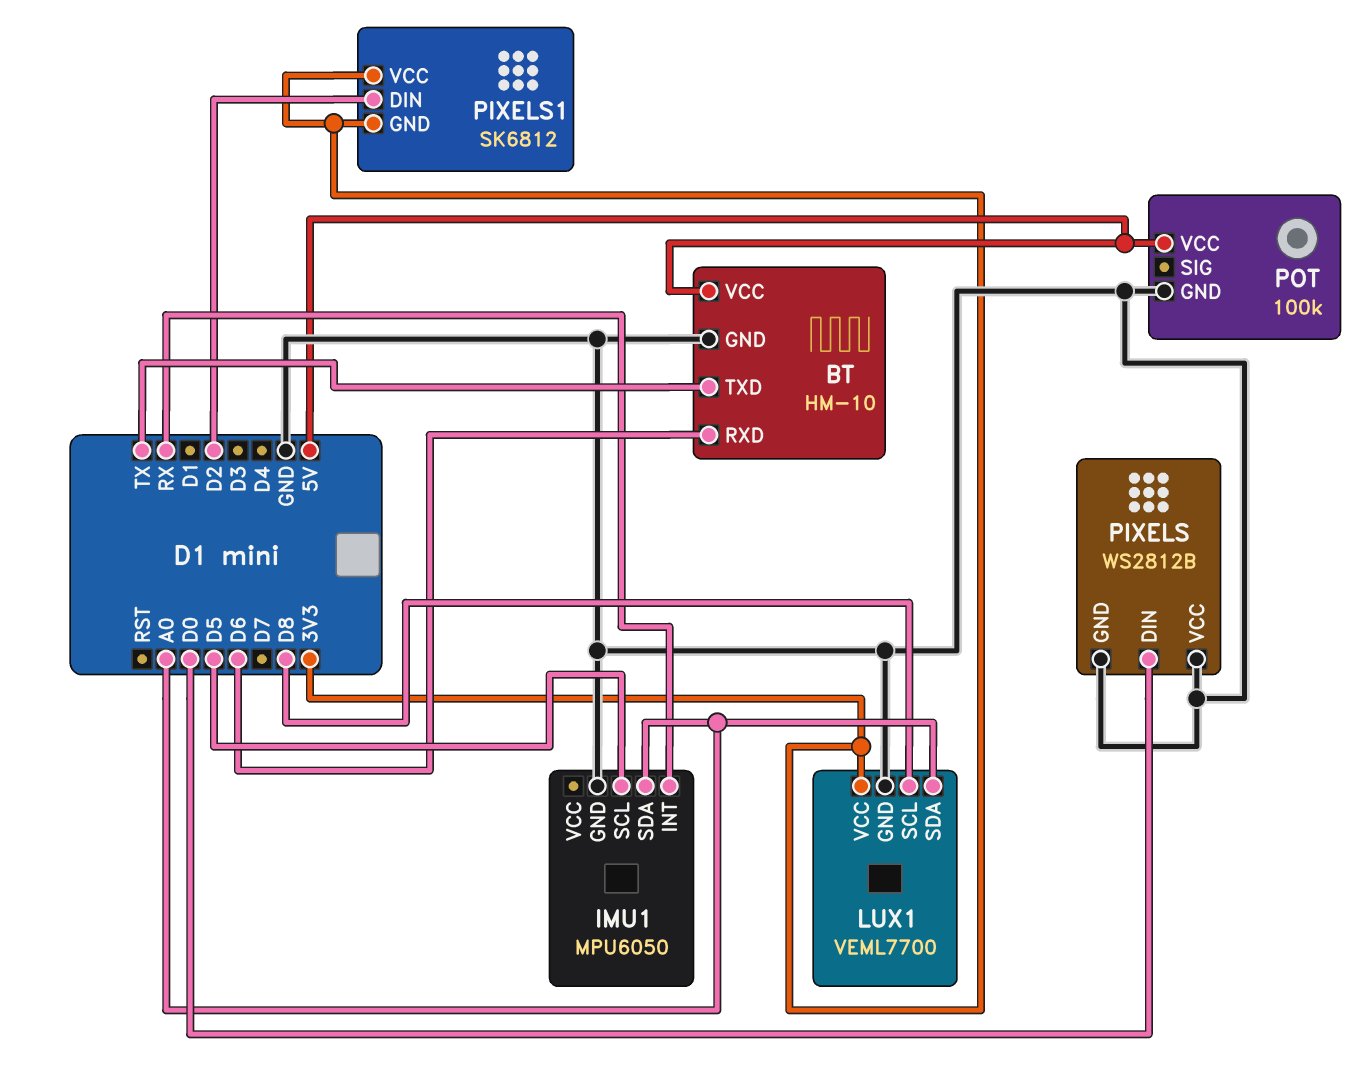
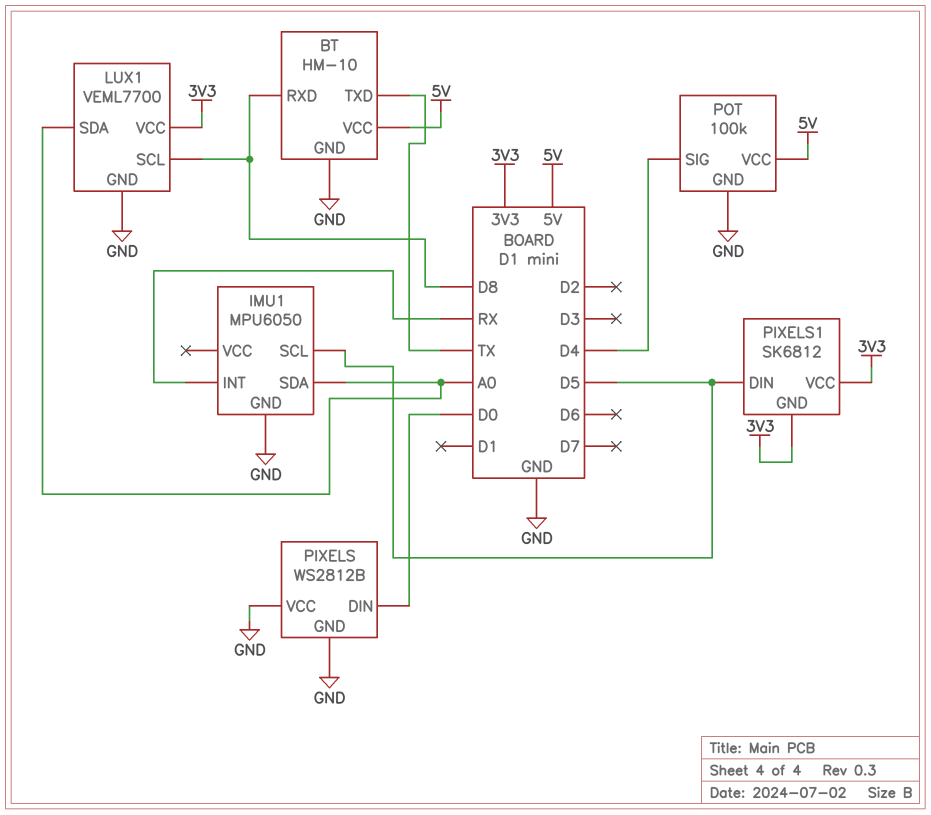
BT pin RXD: D6 -> D8
PIXELS1 pin DIN: D2 -> D5
POT pin SIG: none -> D4

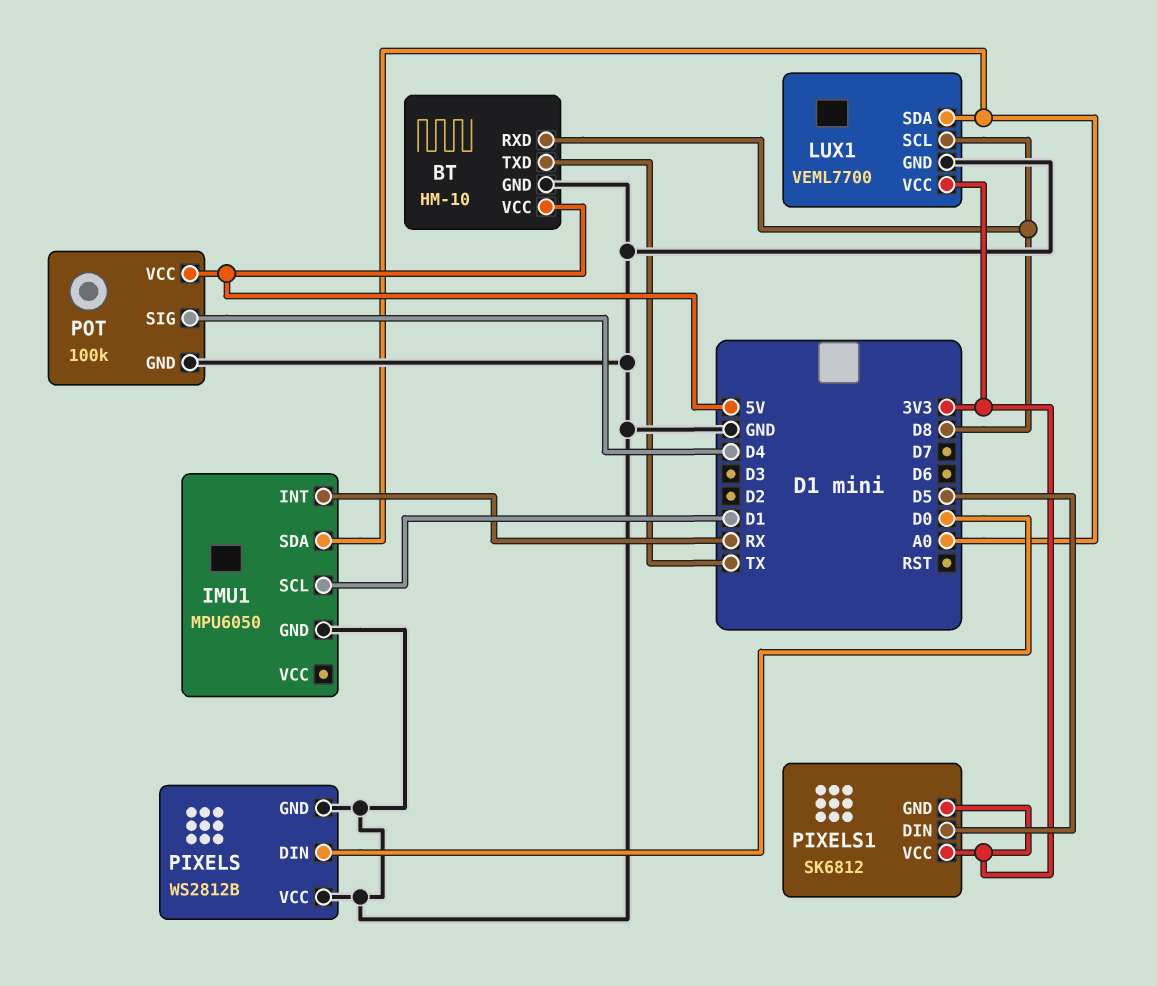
IMU1 pin SCL: D5 -> D1

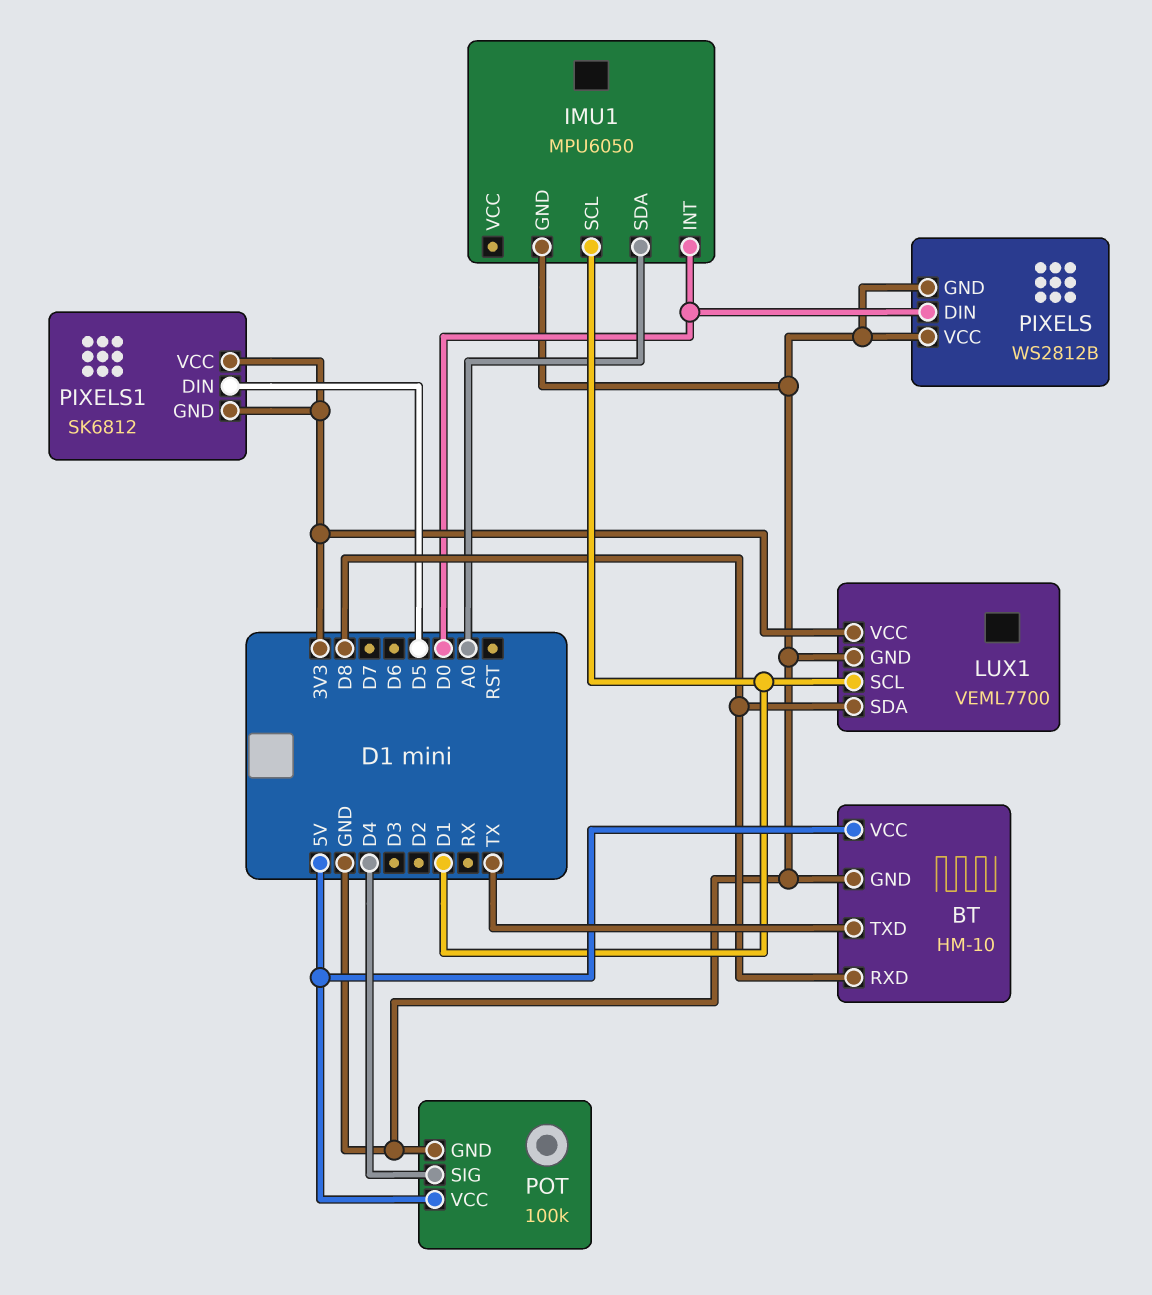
IMU1 pin INT: RX -> D0
LUX1 pin SCL: D8 -> D1
LUX1 pin SDA: A0 -> D8

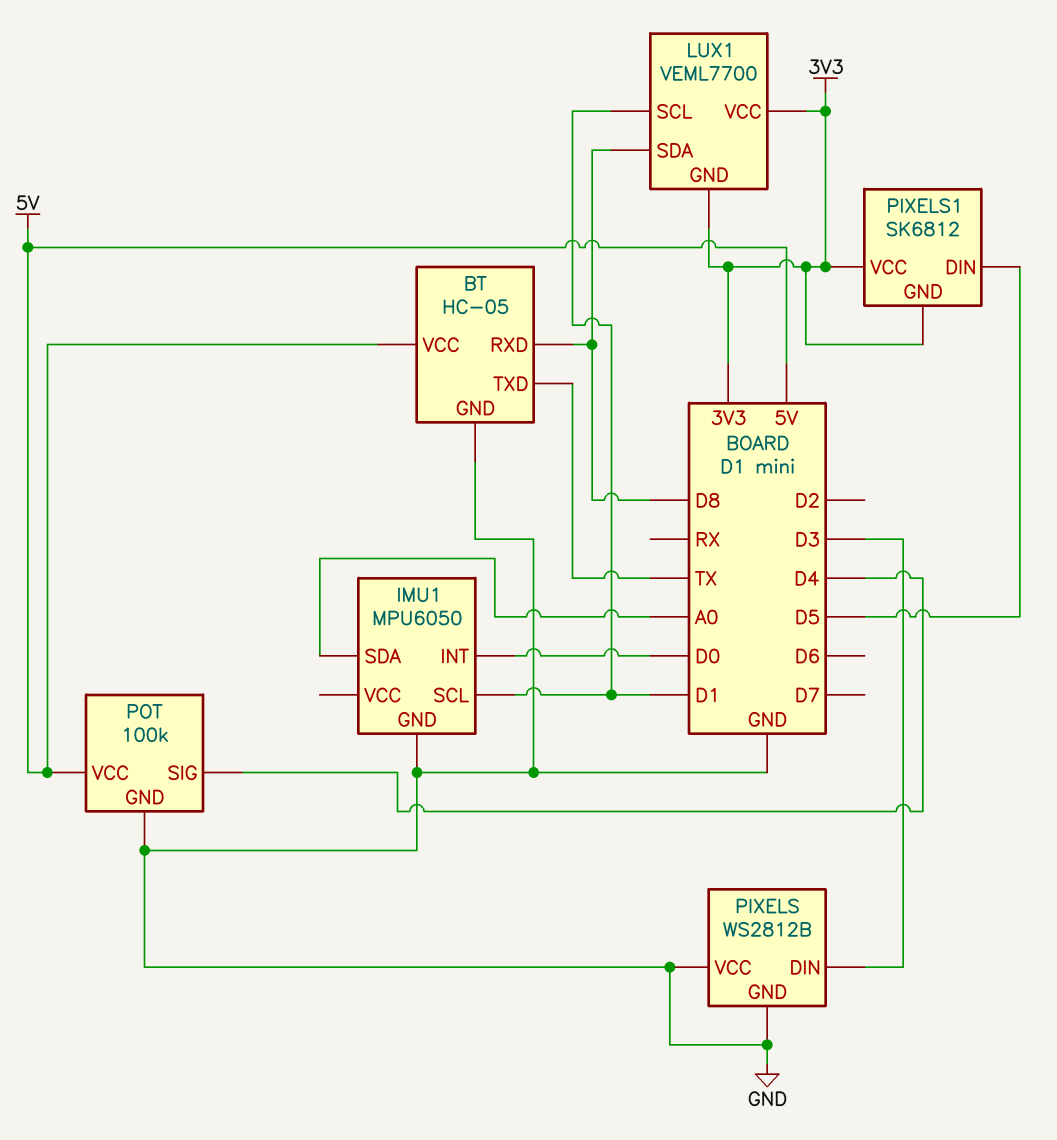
BT: HM-10 -> HC-05
LUX1 pin GND: GND -> 3V3
PIXELS pin DIN: D0 -> D3

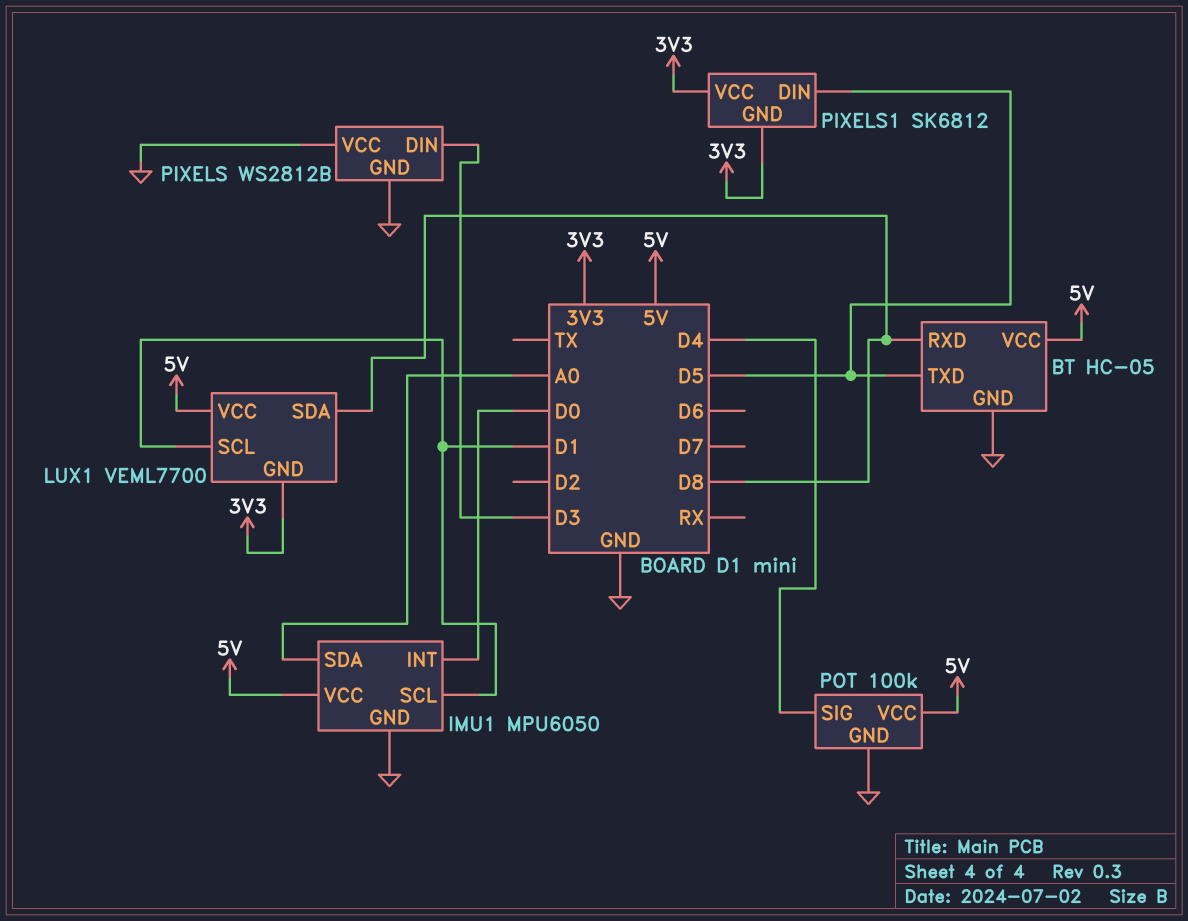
BT pin TXD: TX -> D5
IMU1 pin VCC: none -> 5V
LUX1 pin VCC: 3V3 -> 5V

